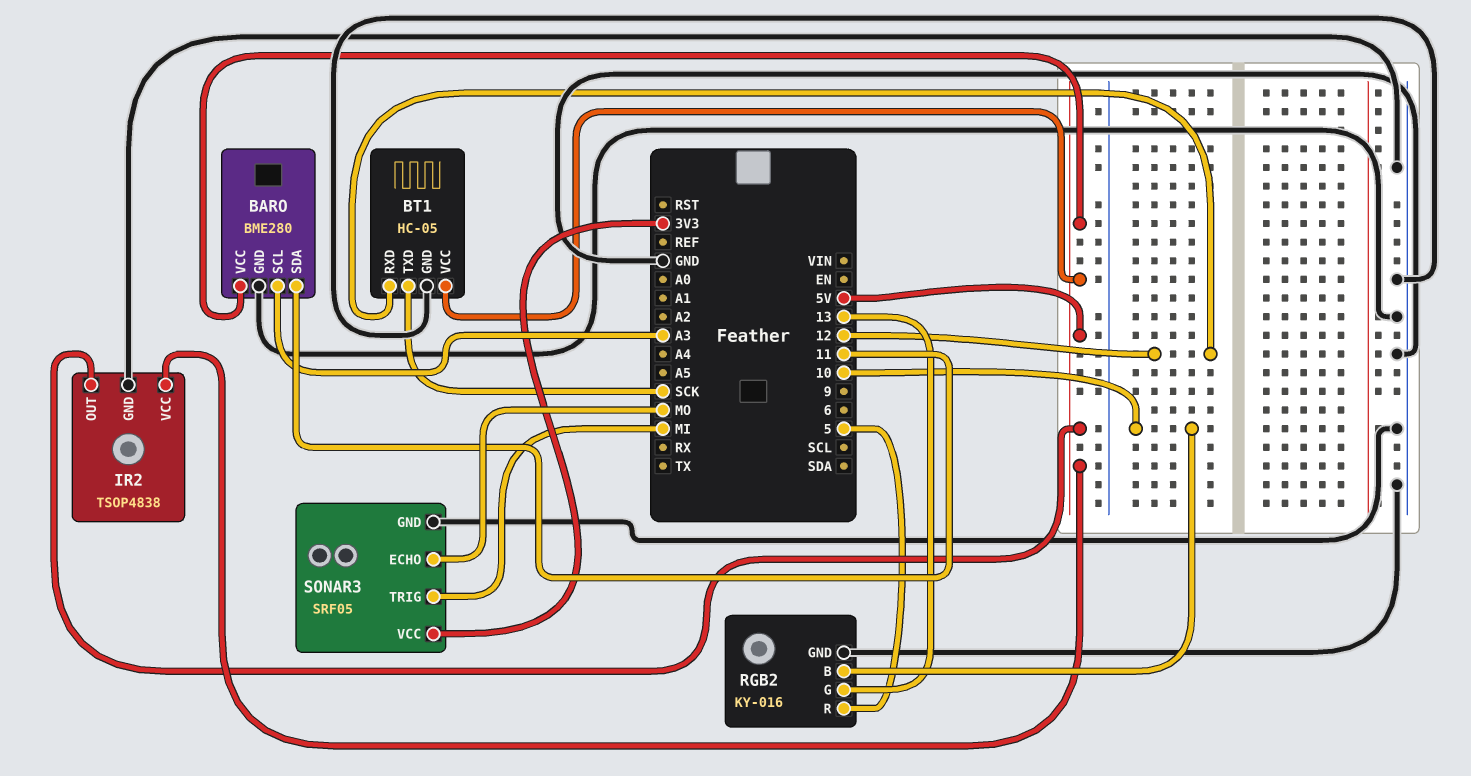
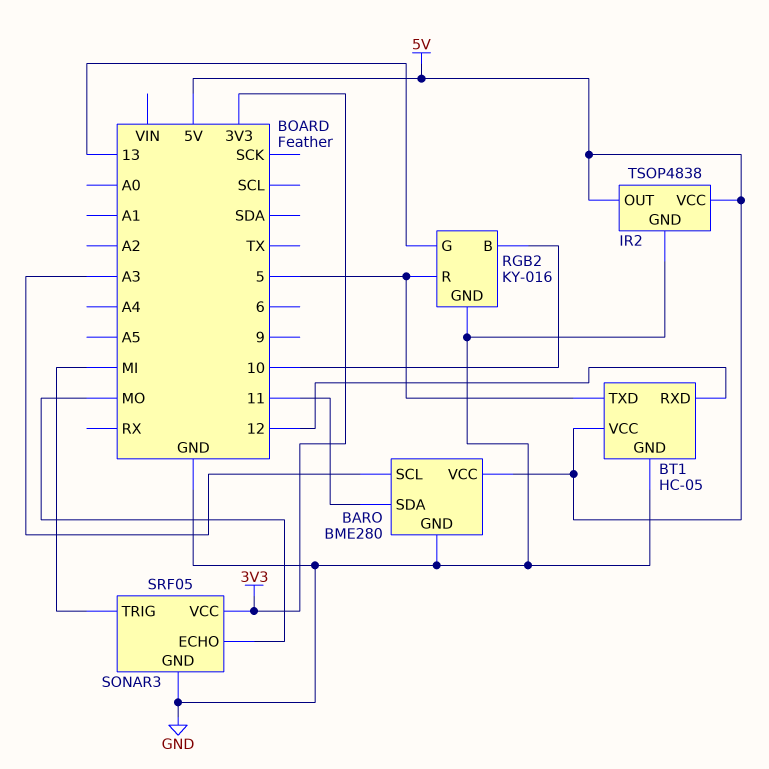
BT1 pin TXD: SCK -> 5

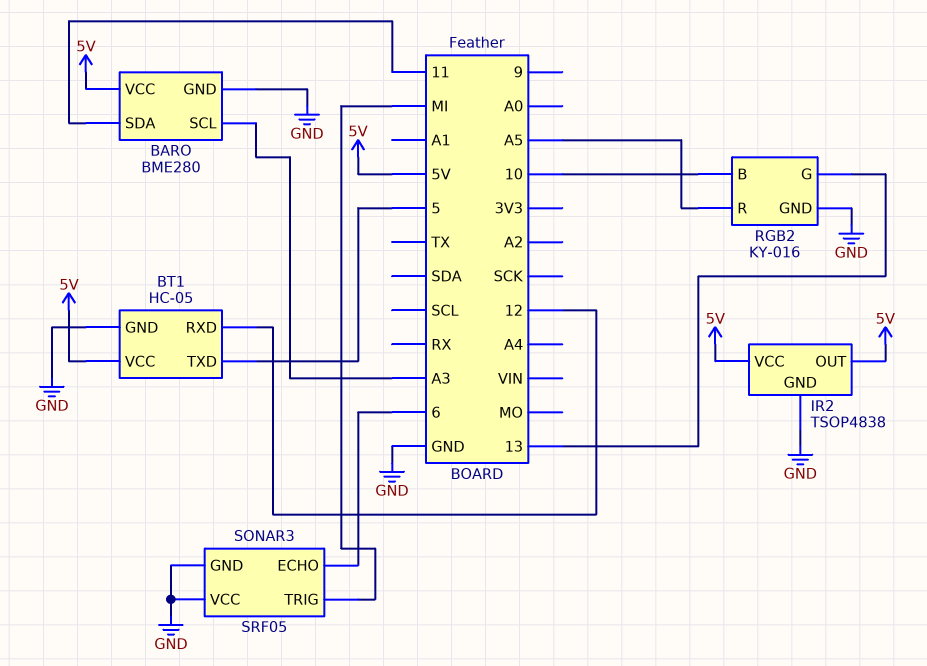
RGB2 pin R: 5 -> A5
SONAR3 pin ECHO: MO -> 6
SONAR3 pin VCC: 3V3 -> GND

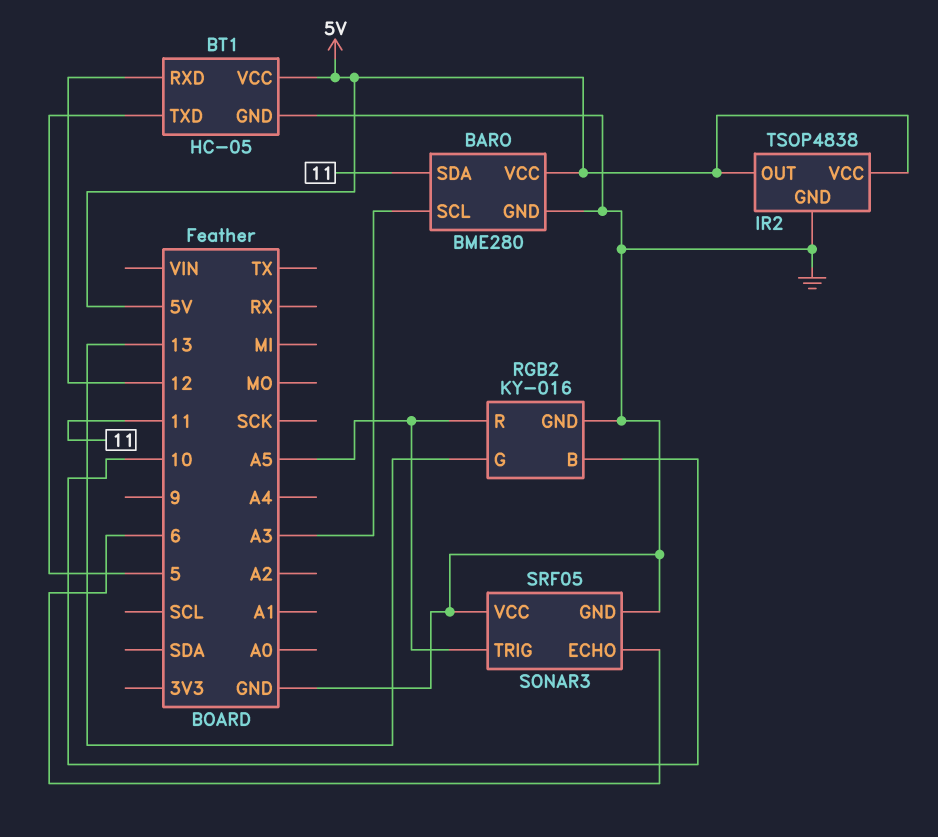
SONAR3 pin TRIG: MI -> A5

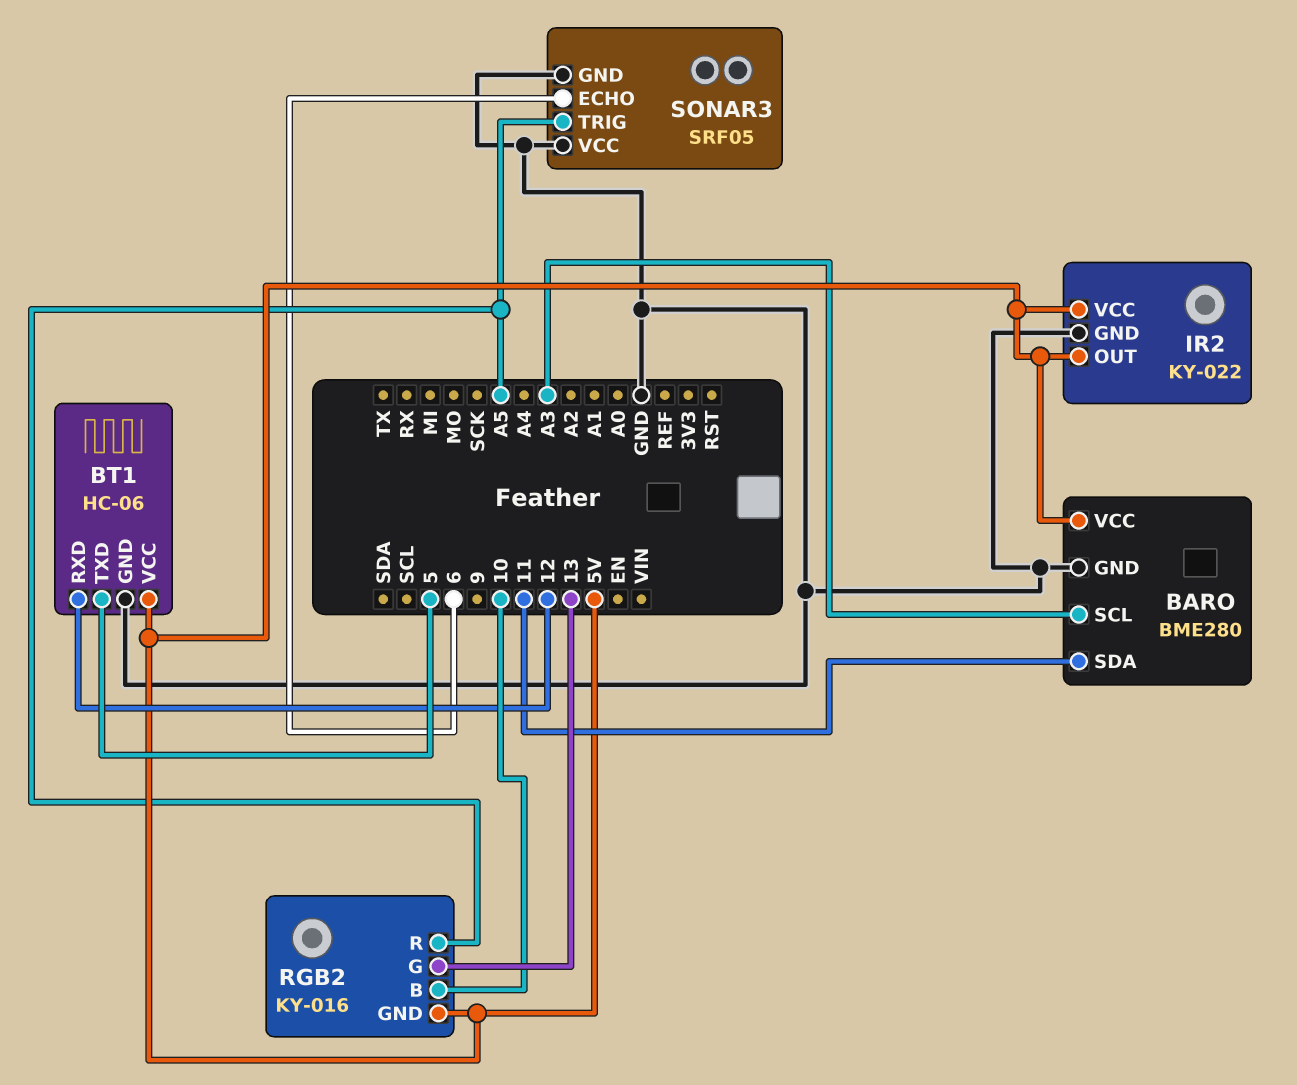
BT1: HC-05 -> HC-06
IR2: TSOP4838 -> KY-022
RGB2 pin GND: GND -> 5V

